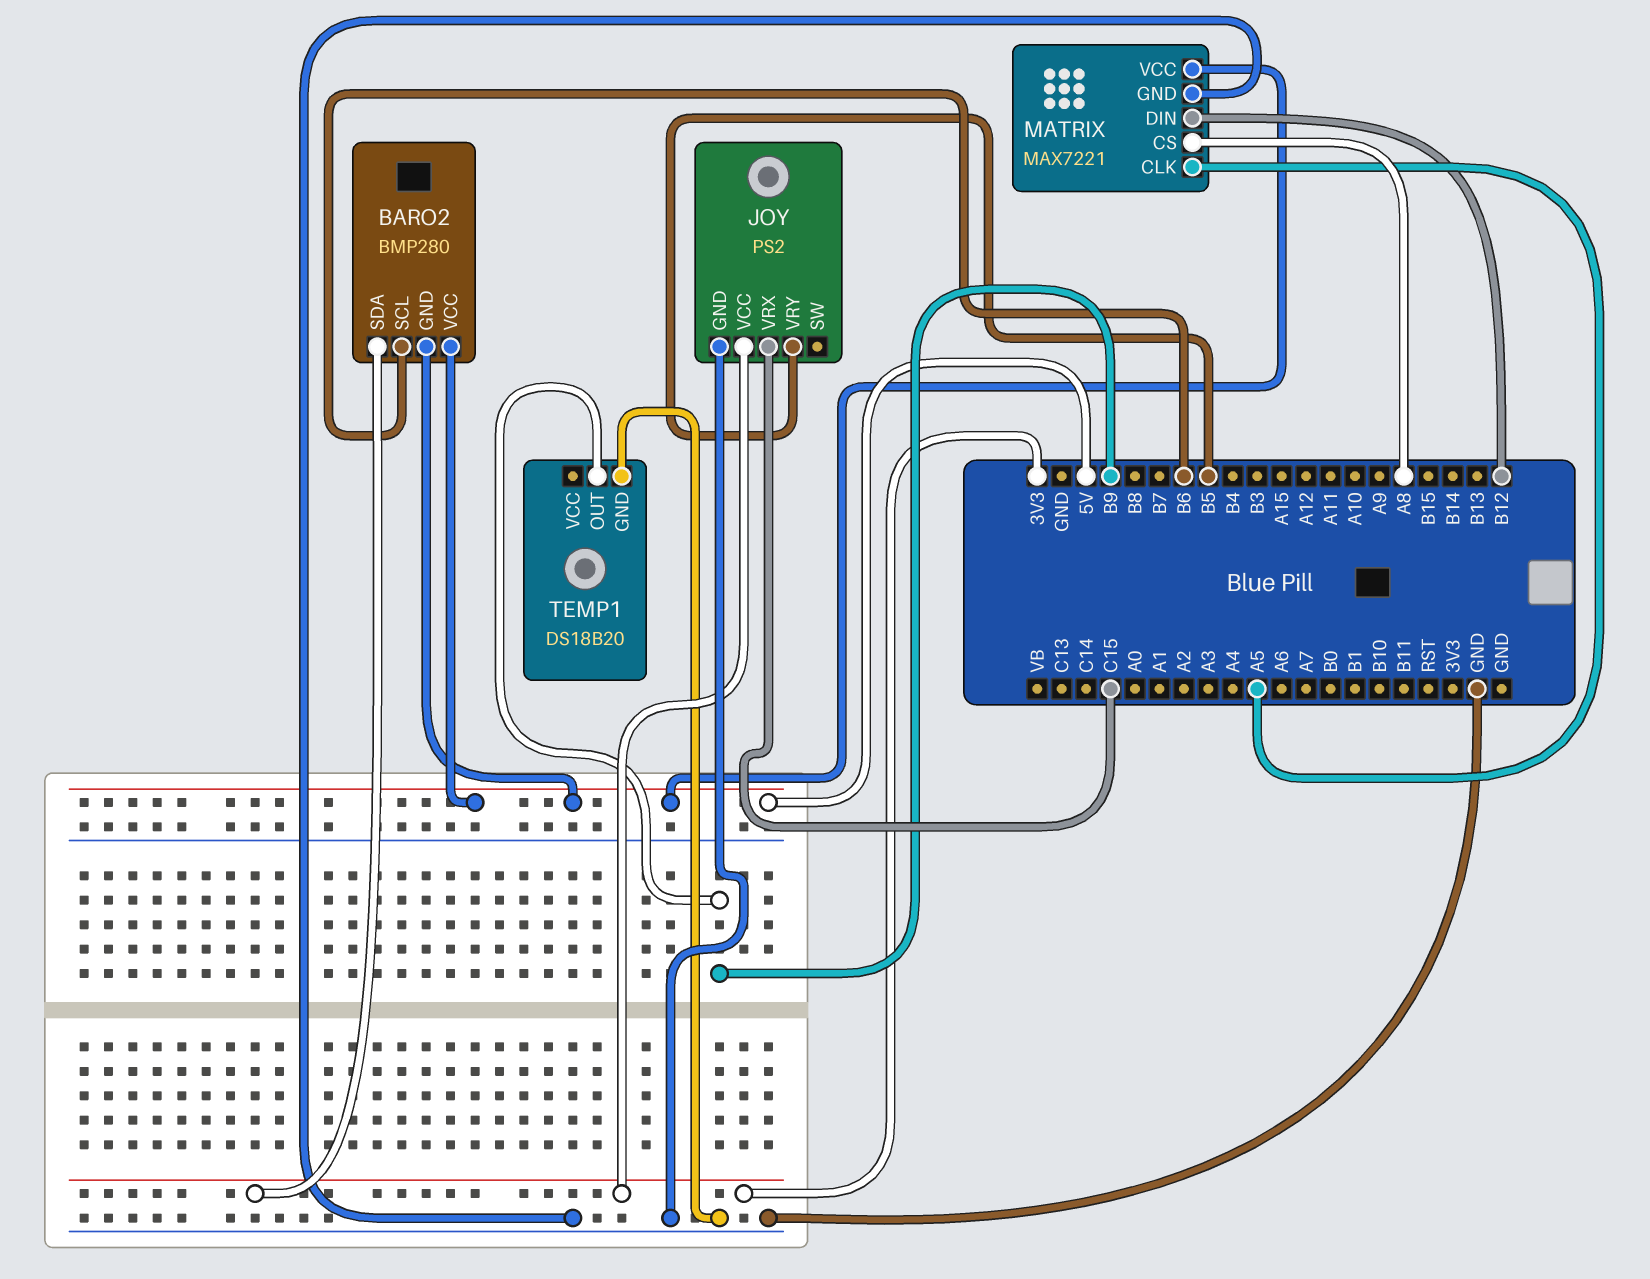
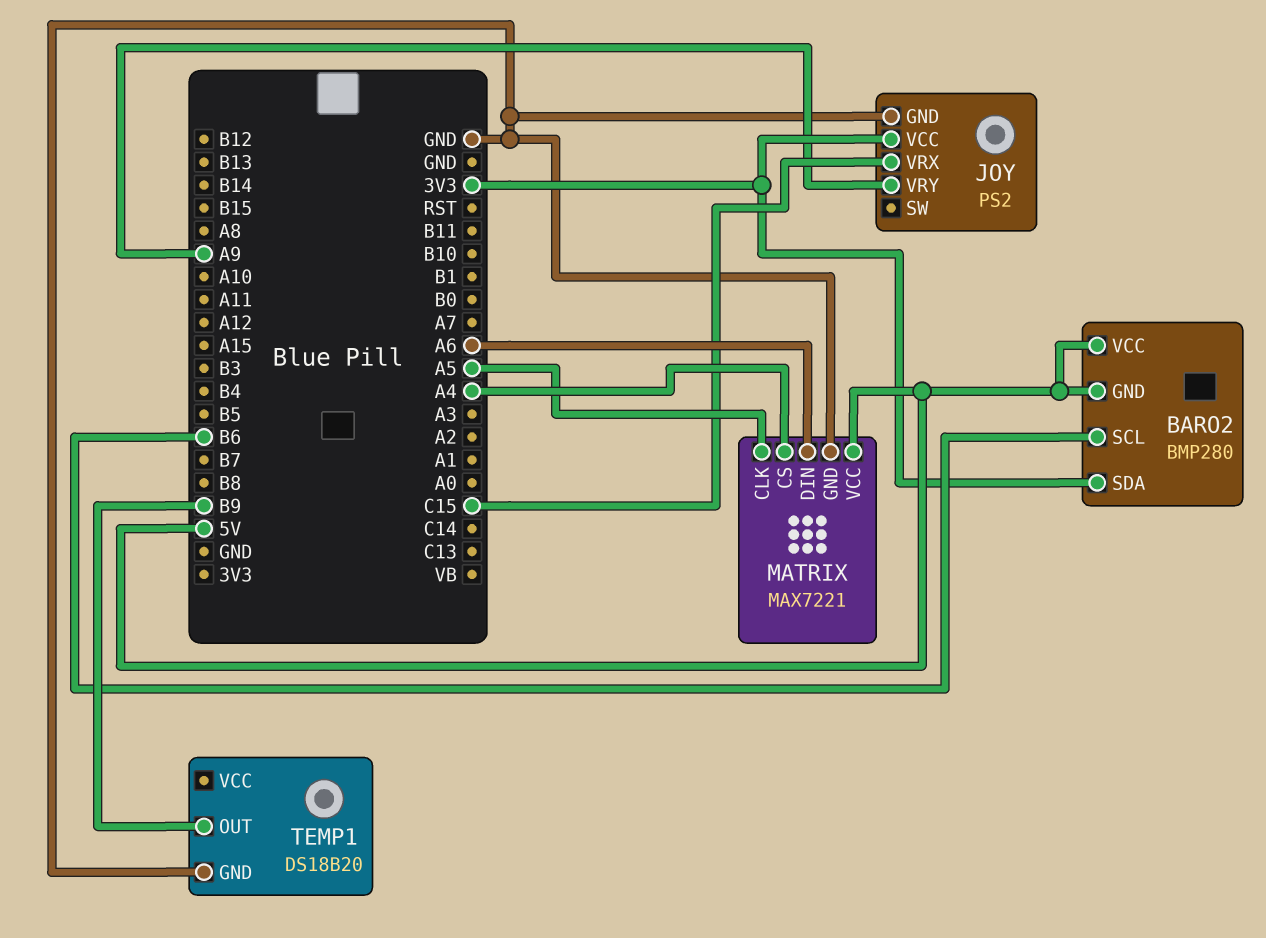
JOY pin VRY: B5 -> A9
MATRIX pin CS: A8 -> A4
MATRIX pin DIN: B12 -> A6

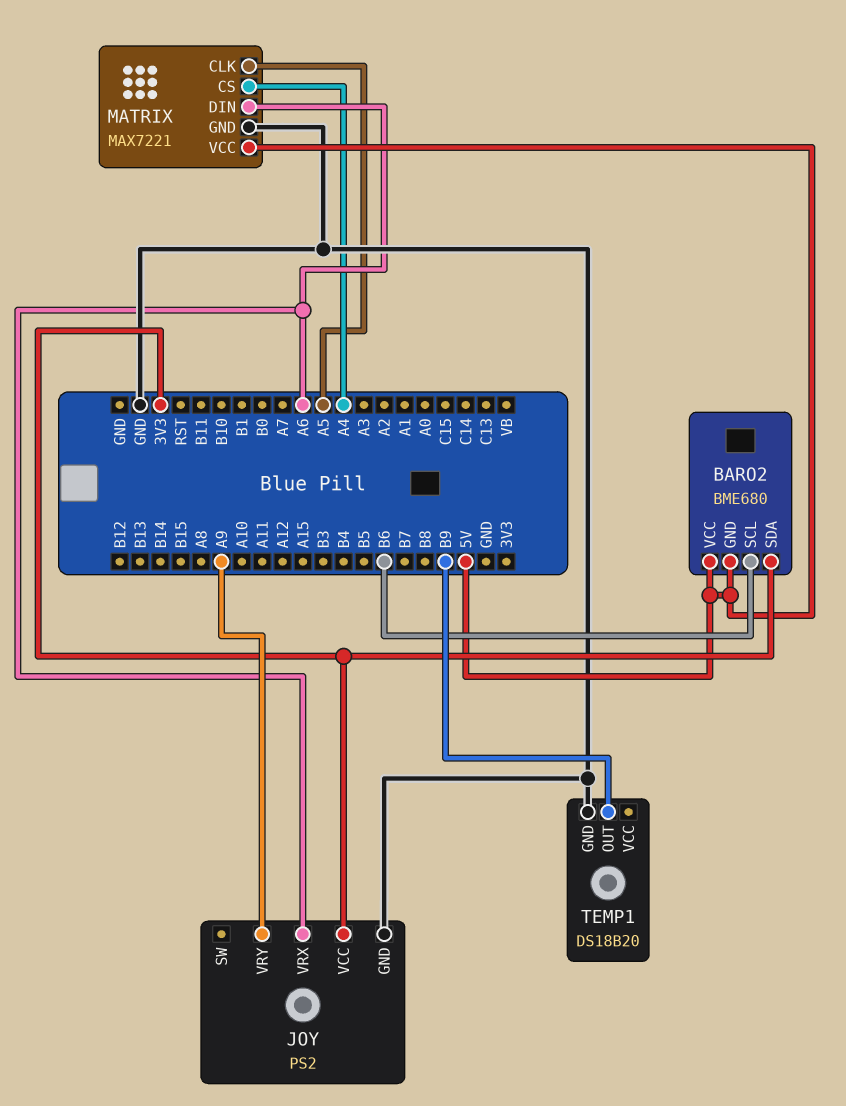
BARO2: BMP280 -> BME680
JOY pin VRX: C15 -> A6

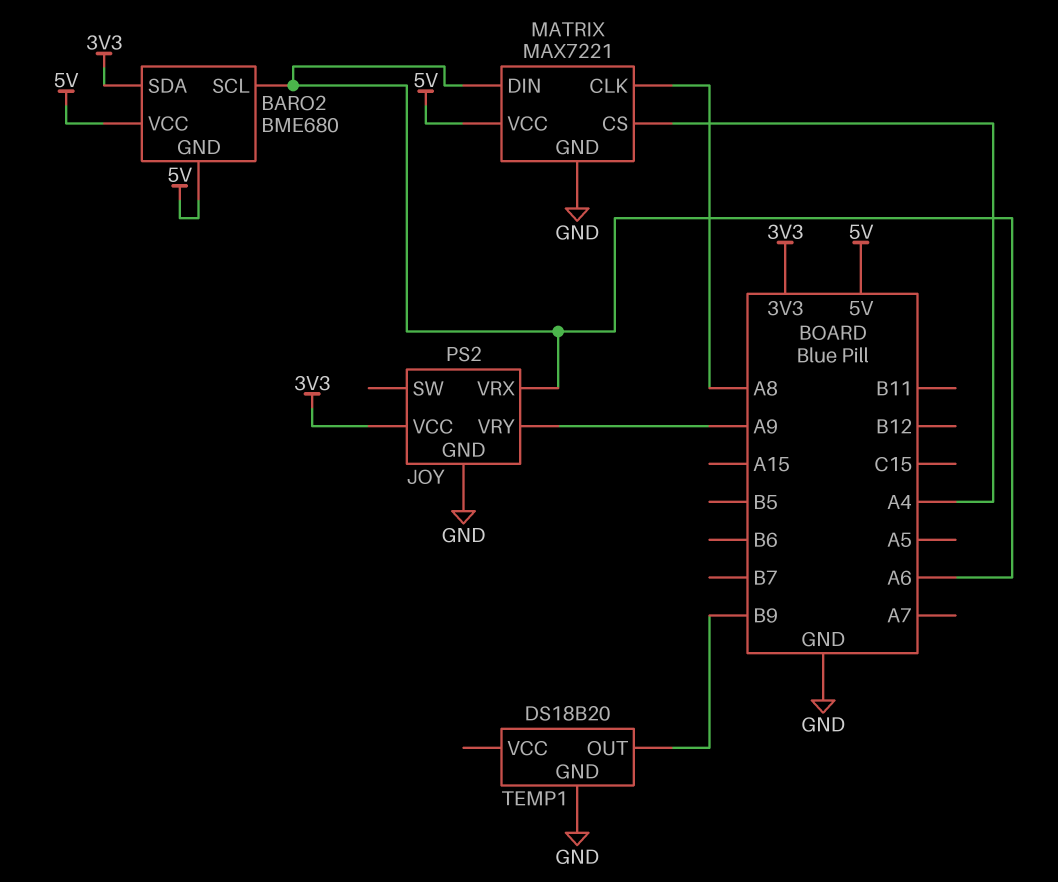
BARO2 pin SCL: B6 -> A6
MATRIX pin CLK: A5 -> A8

